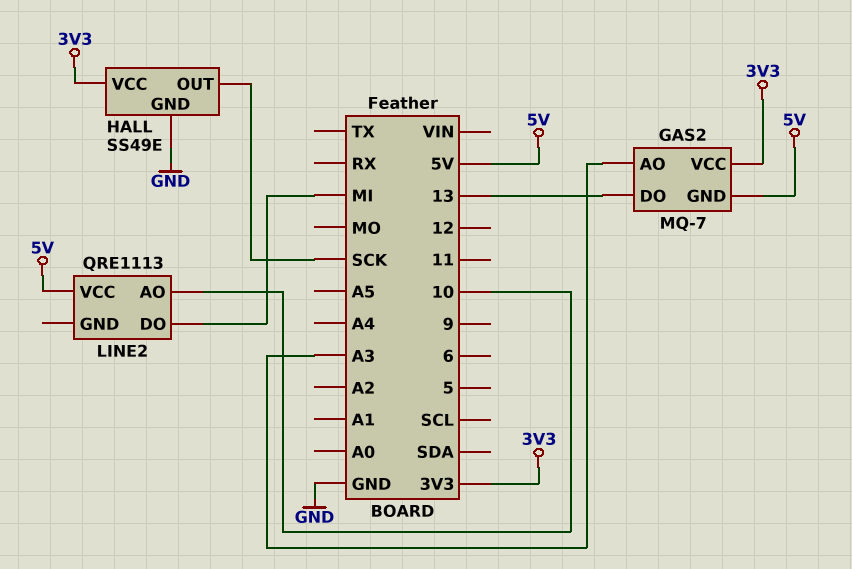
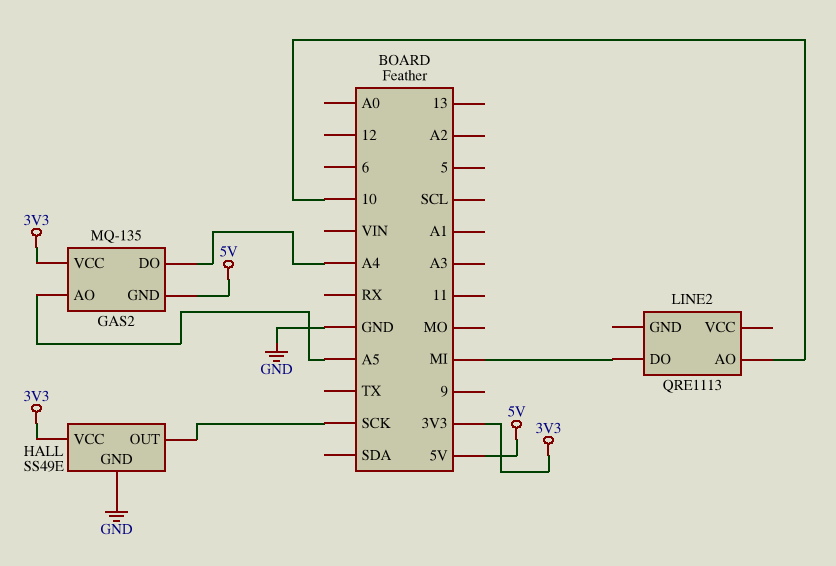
GAS2: MQ-7 -> MQ-135
GAS2 pin AO: A3 -> A5
GAS2 pin DO: 13 -> A4
LINE2 pin VCC: 5V -> none

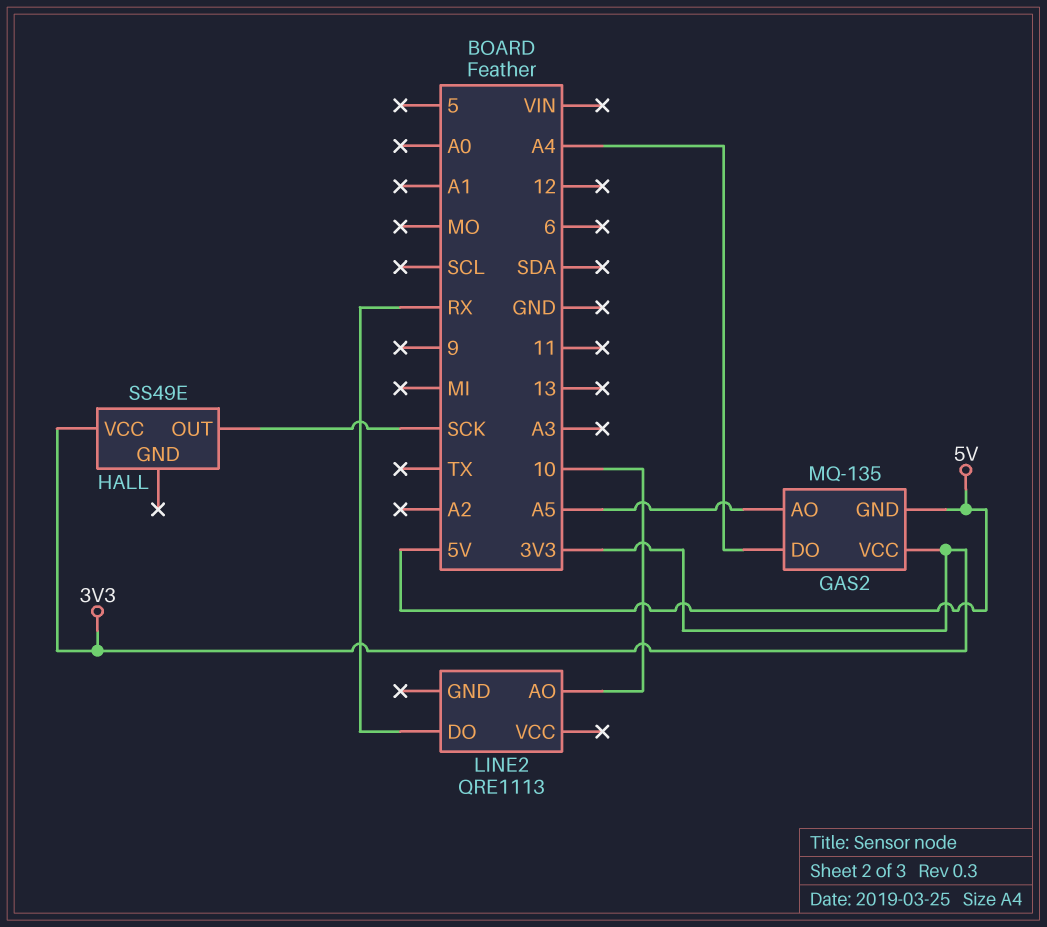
HALL pin GND: GND -> none
LINE2 pin DO: MI -> RX

